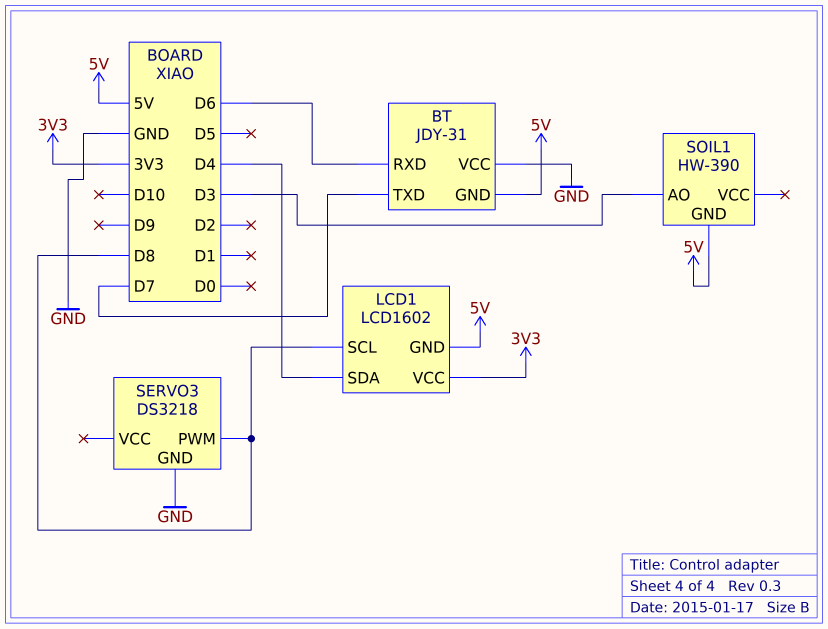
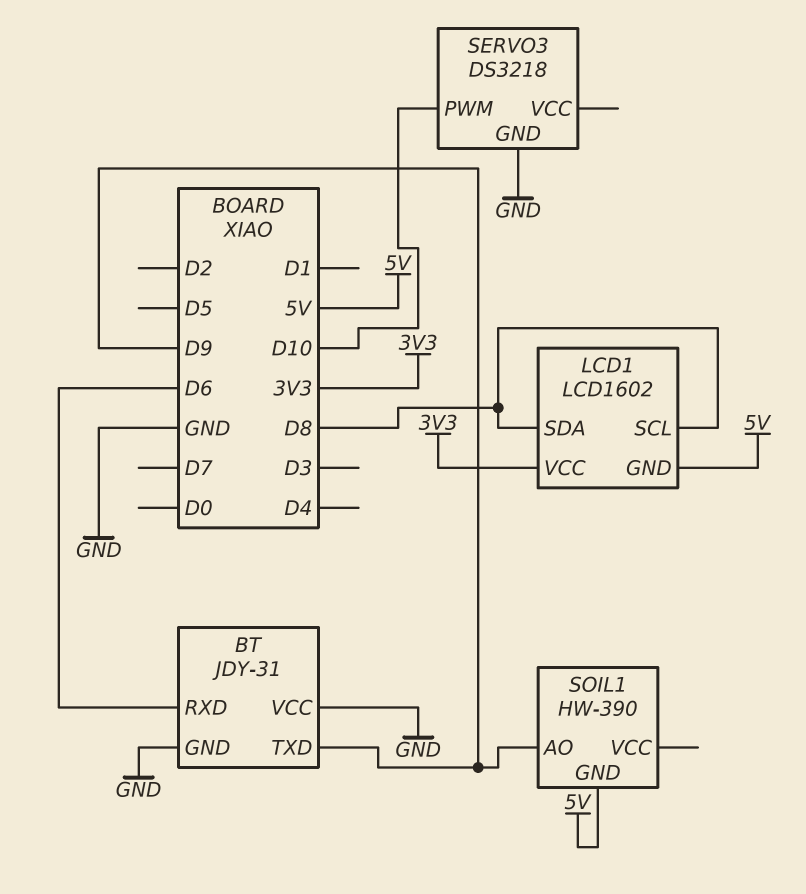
BT pin GND: 5V -> GND
BT pin TXD: D7 -> D9
LCD1 pin SDA: D4 -> D8
SERVO3 pin PWM: D8 -> D10
SOIL1 pin AO: D3 -> D9

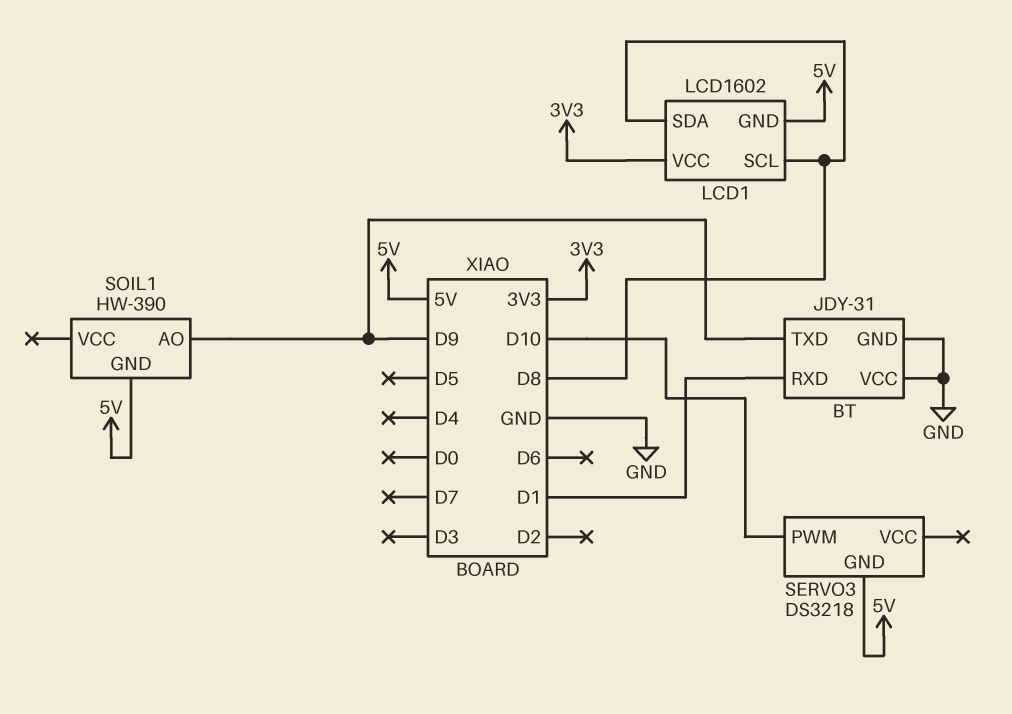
BT pin RXD: D6 -> D1
SERVO3 pin GND: GND -> 5V

